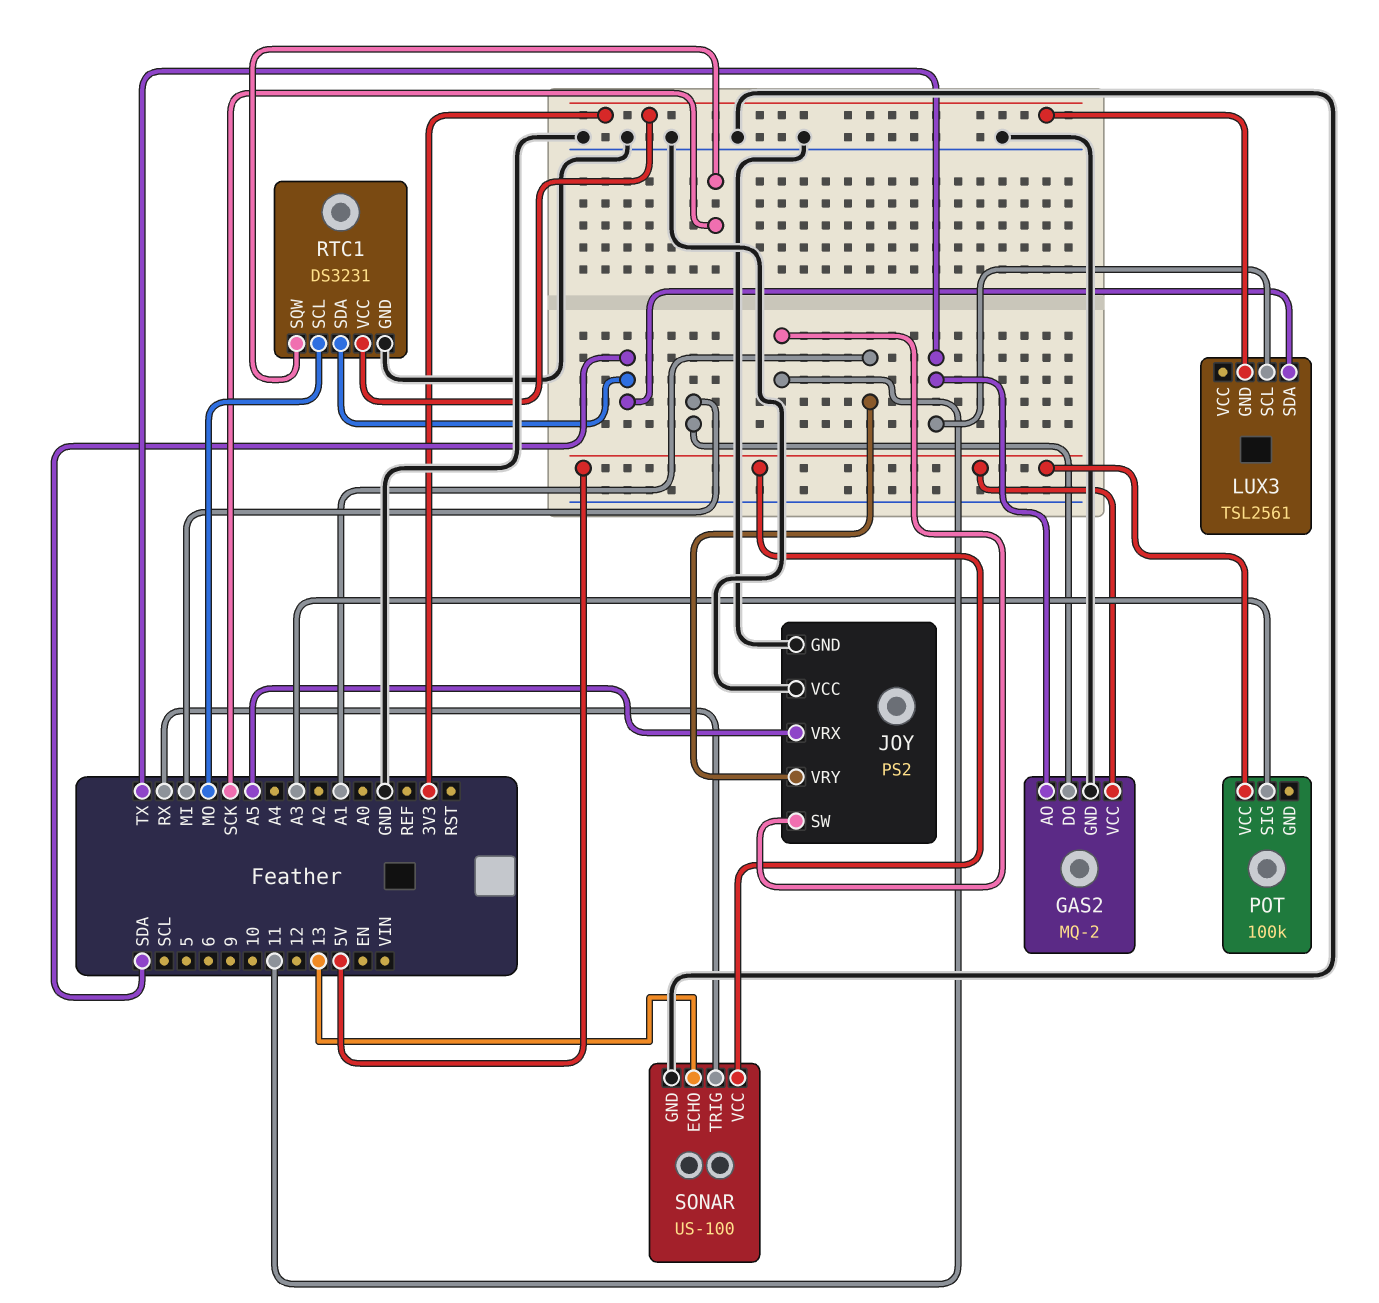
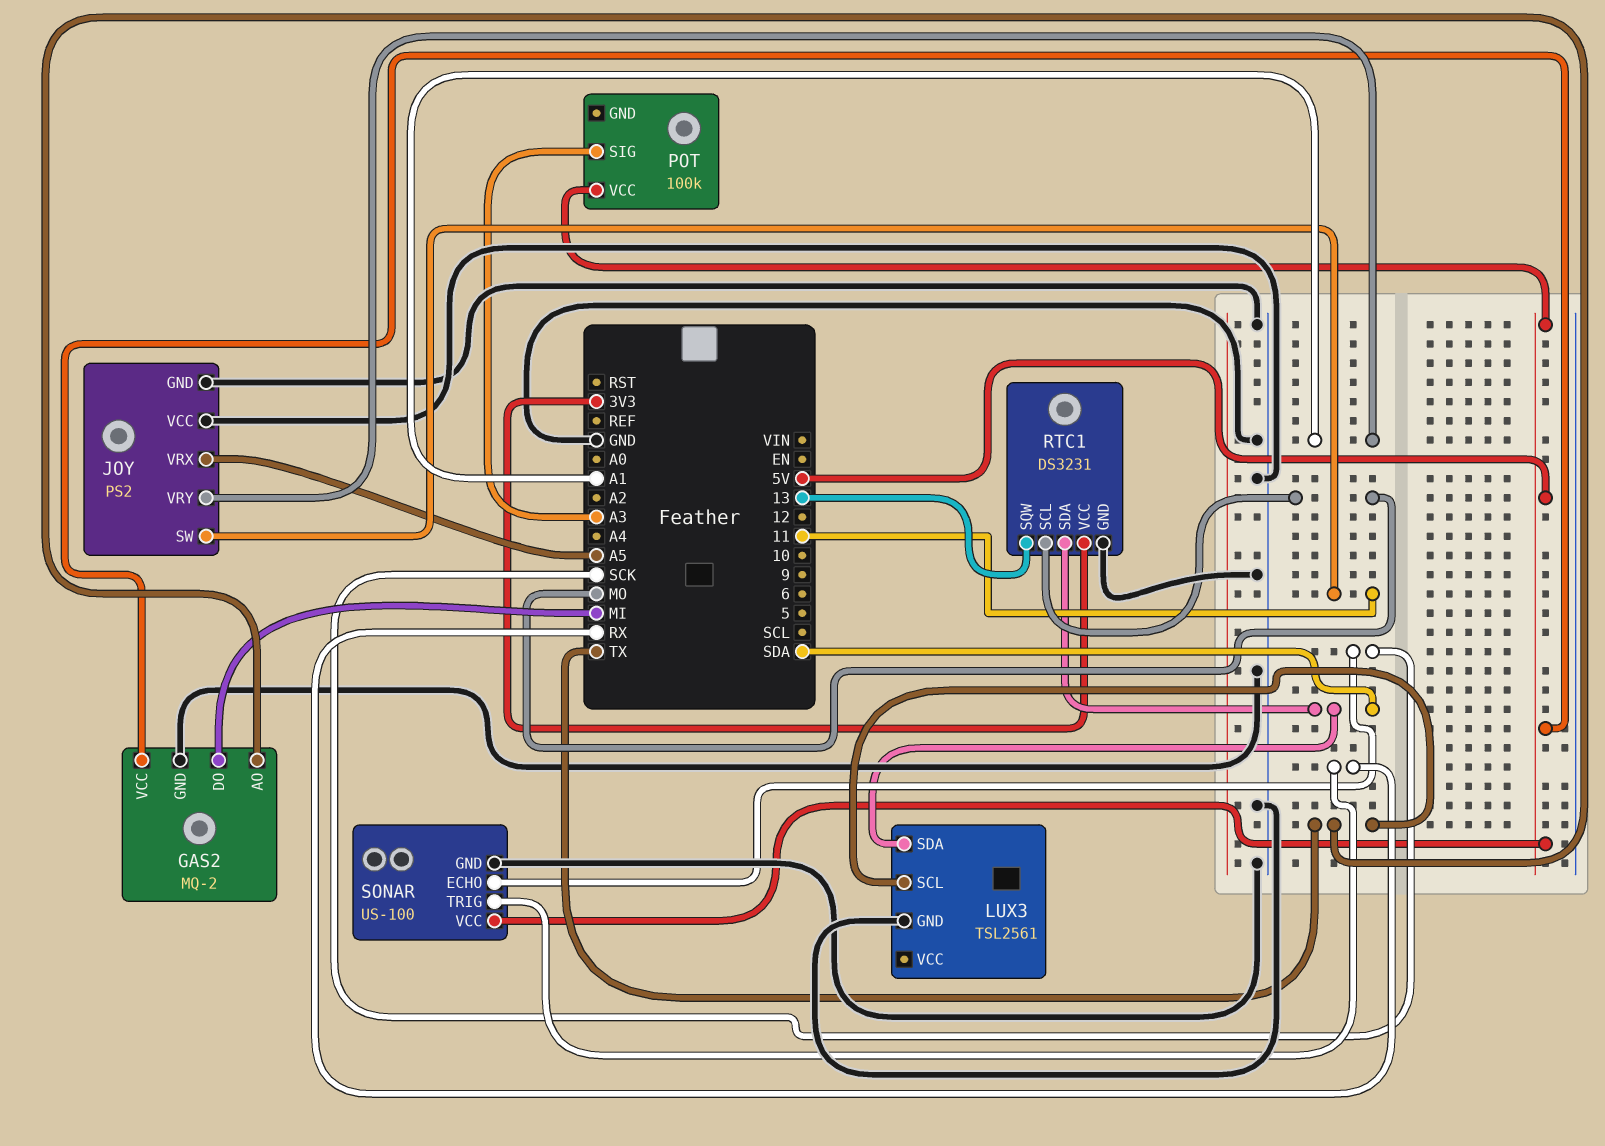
LUX3 pin GND: 3V3 -> GND
RTC1 pin SQW: SCK -> 13
SONAR pin ECHO: 13 -> SCK

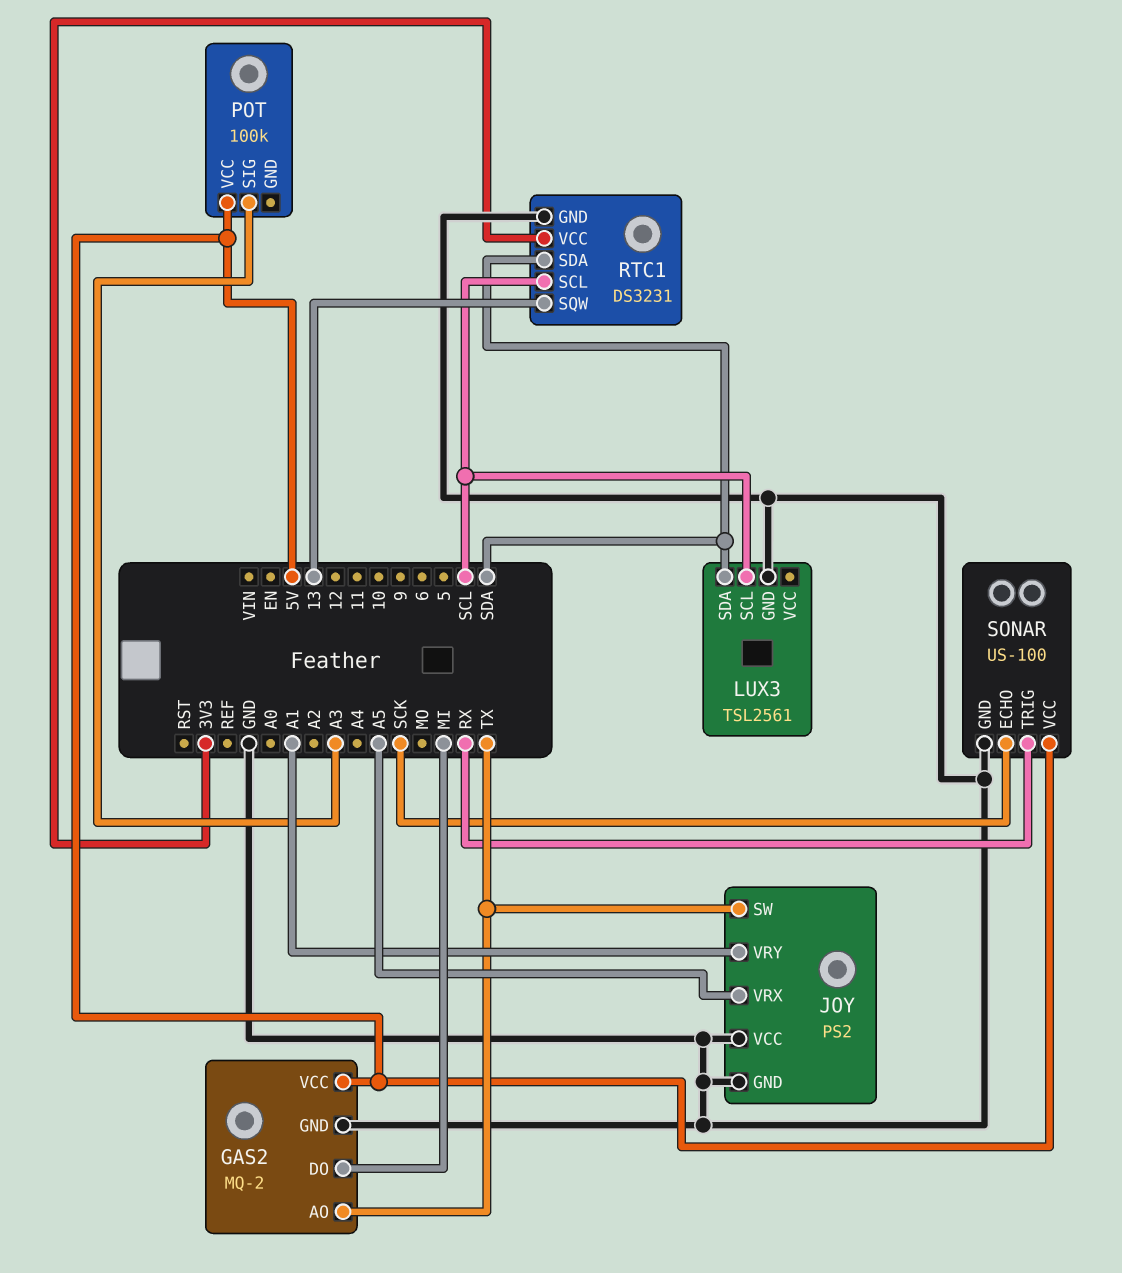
JOY pin SW: 11 -> TX
LUX3 pin SCL: TX -> SCL
RTC1 pin SCL: MO -> SCL

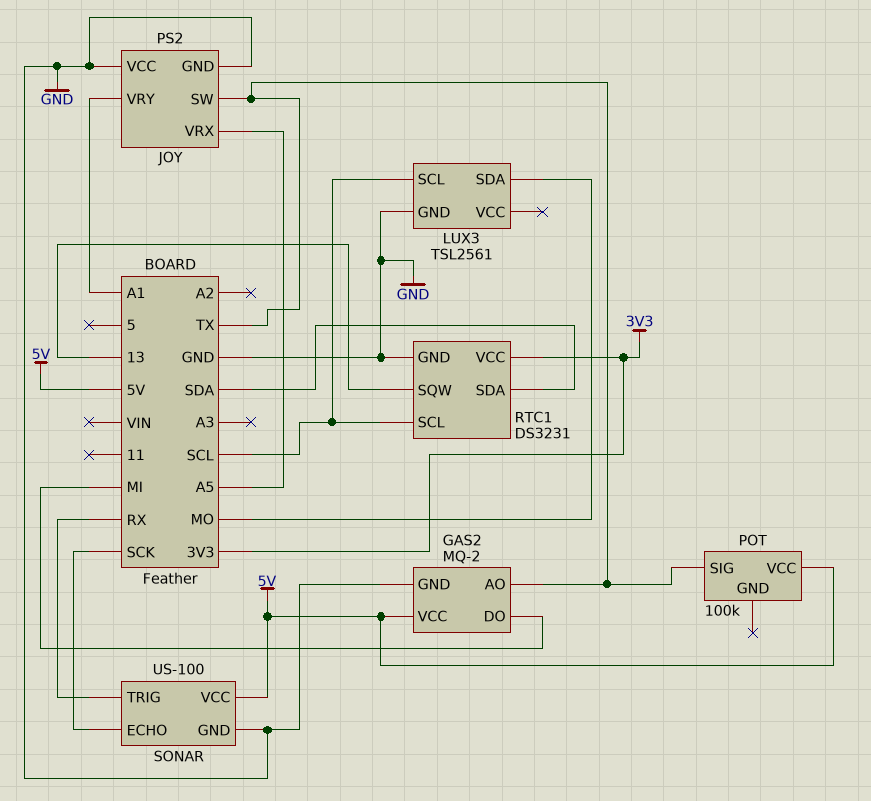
LUX3 pin SDA: SDA -> MO
POT pin SIG: A3 -> TX

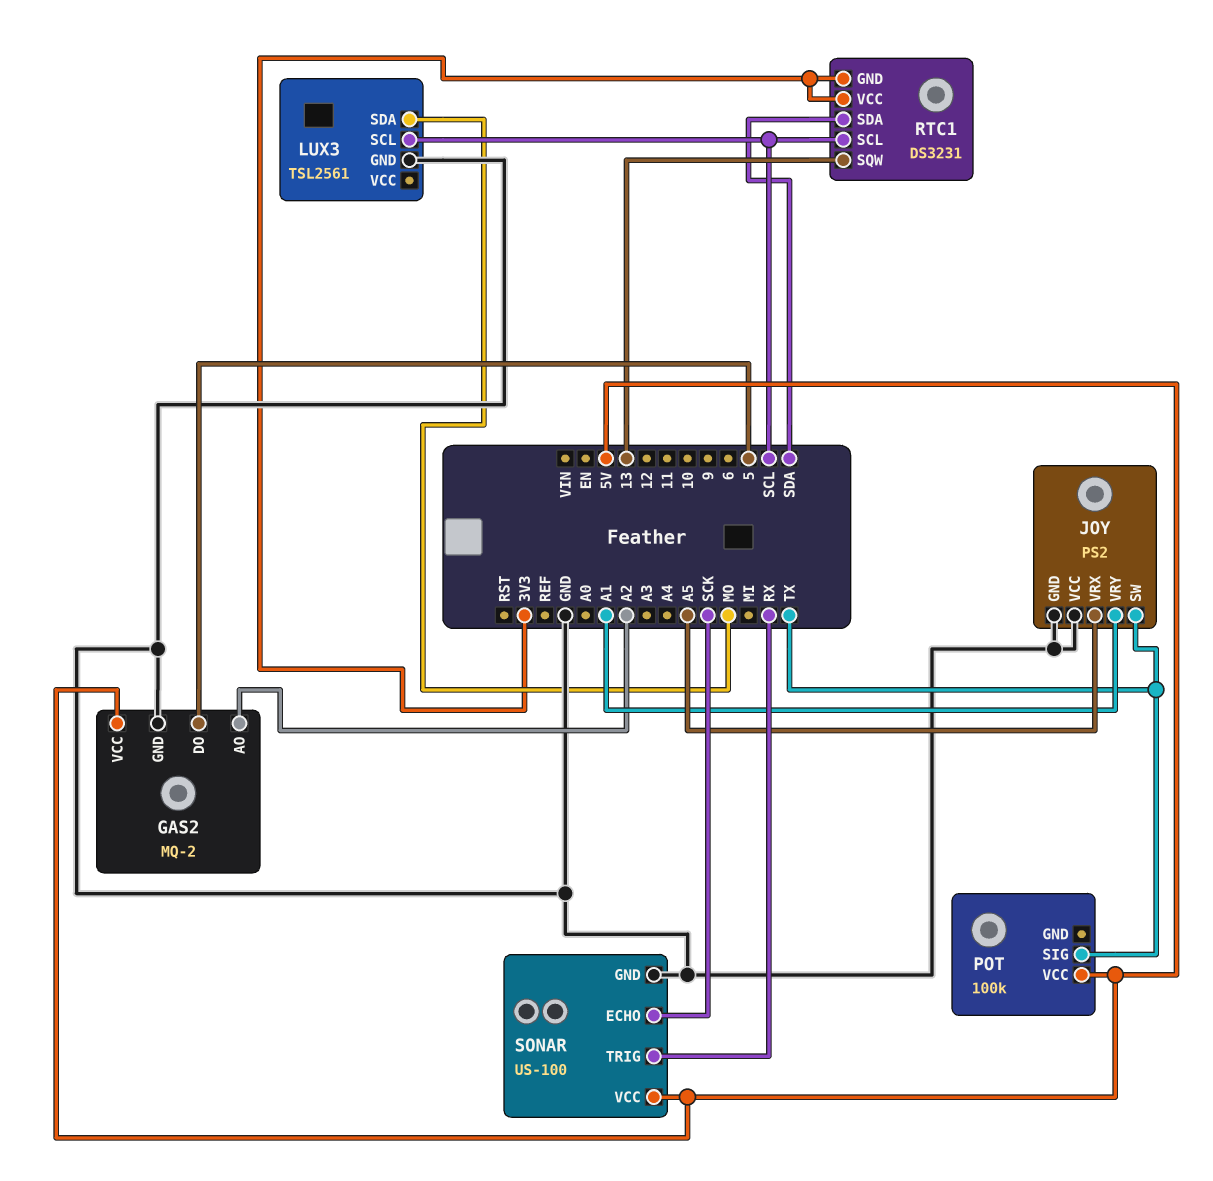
GAS2 pin AO: TX -> A2
GAS2 pin DO: MI -> 5
RTC1 pin GND: GND -> 3V3

